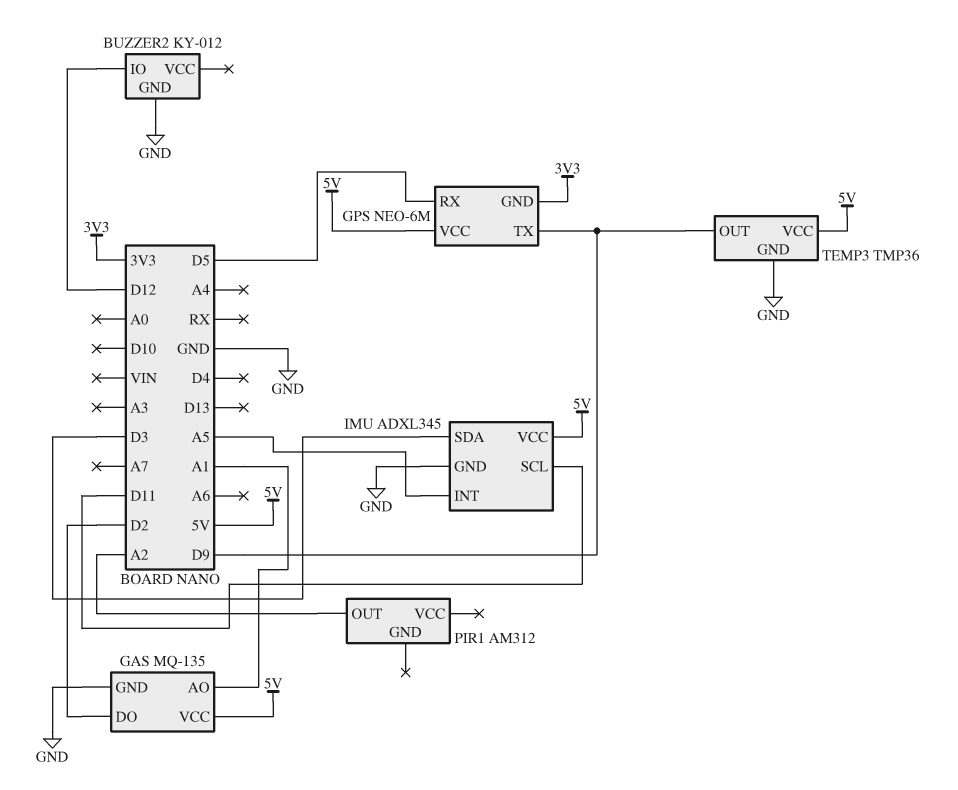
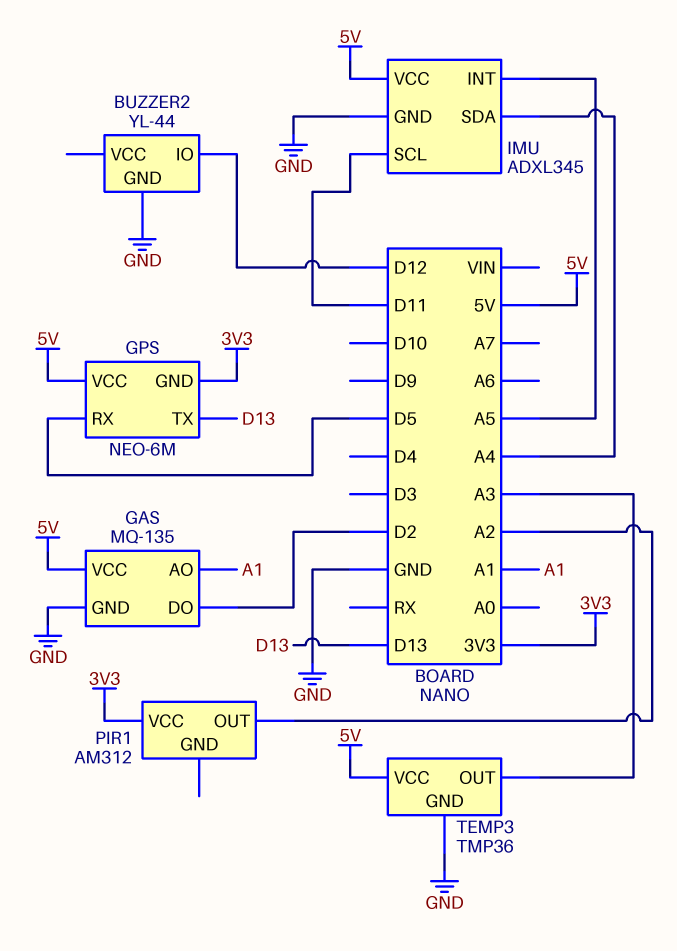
BUZZER2: KY-012 -> YL-44
GPS pin TX: D9 -> D13
IMU pin SDA: D3 -> A4
PIR1 pin VCC: none -> 3V3
TEMP3 pin OUT: D9 -> A3

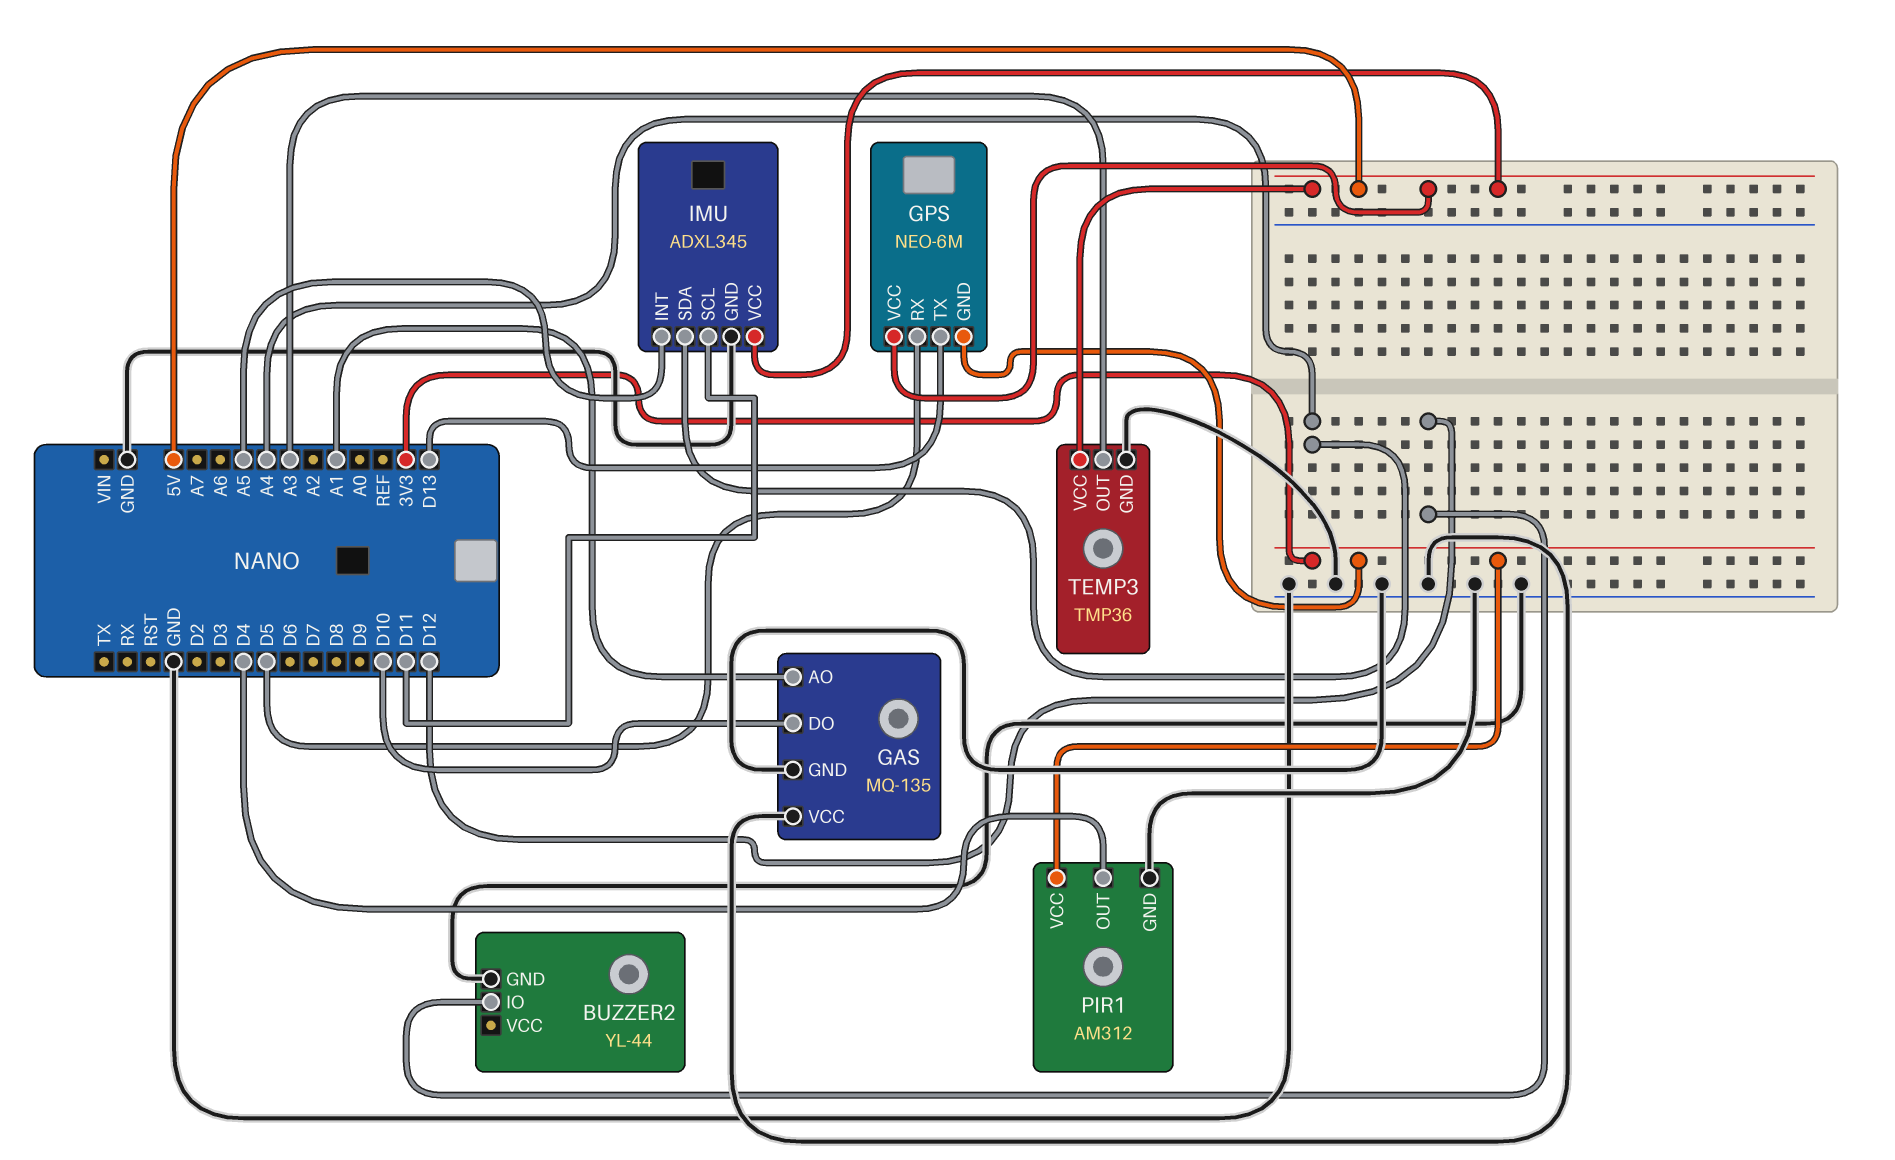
GAS pin DO: D2 -> D10
GAS pin VCC: 5V -> GND
PIR1 pin GND: none -> GND
PIR1 pin OUT: A2 -> D4

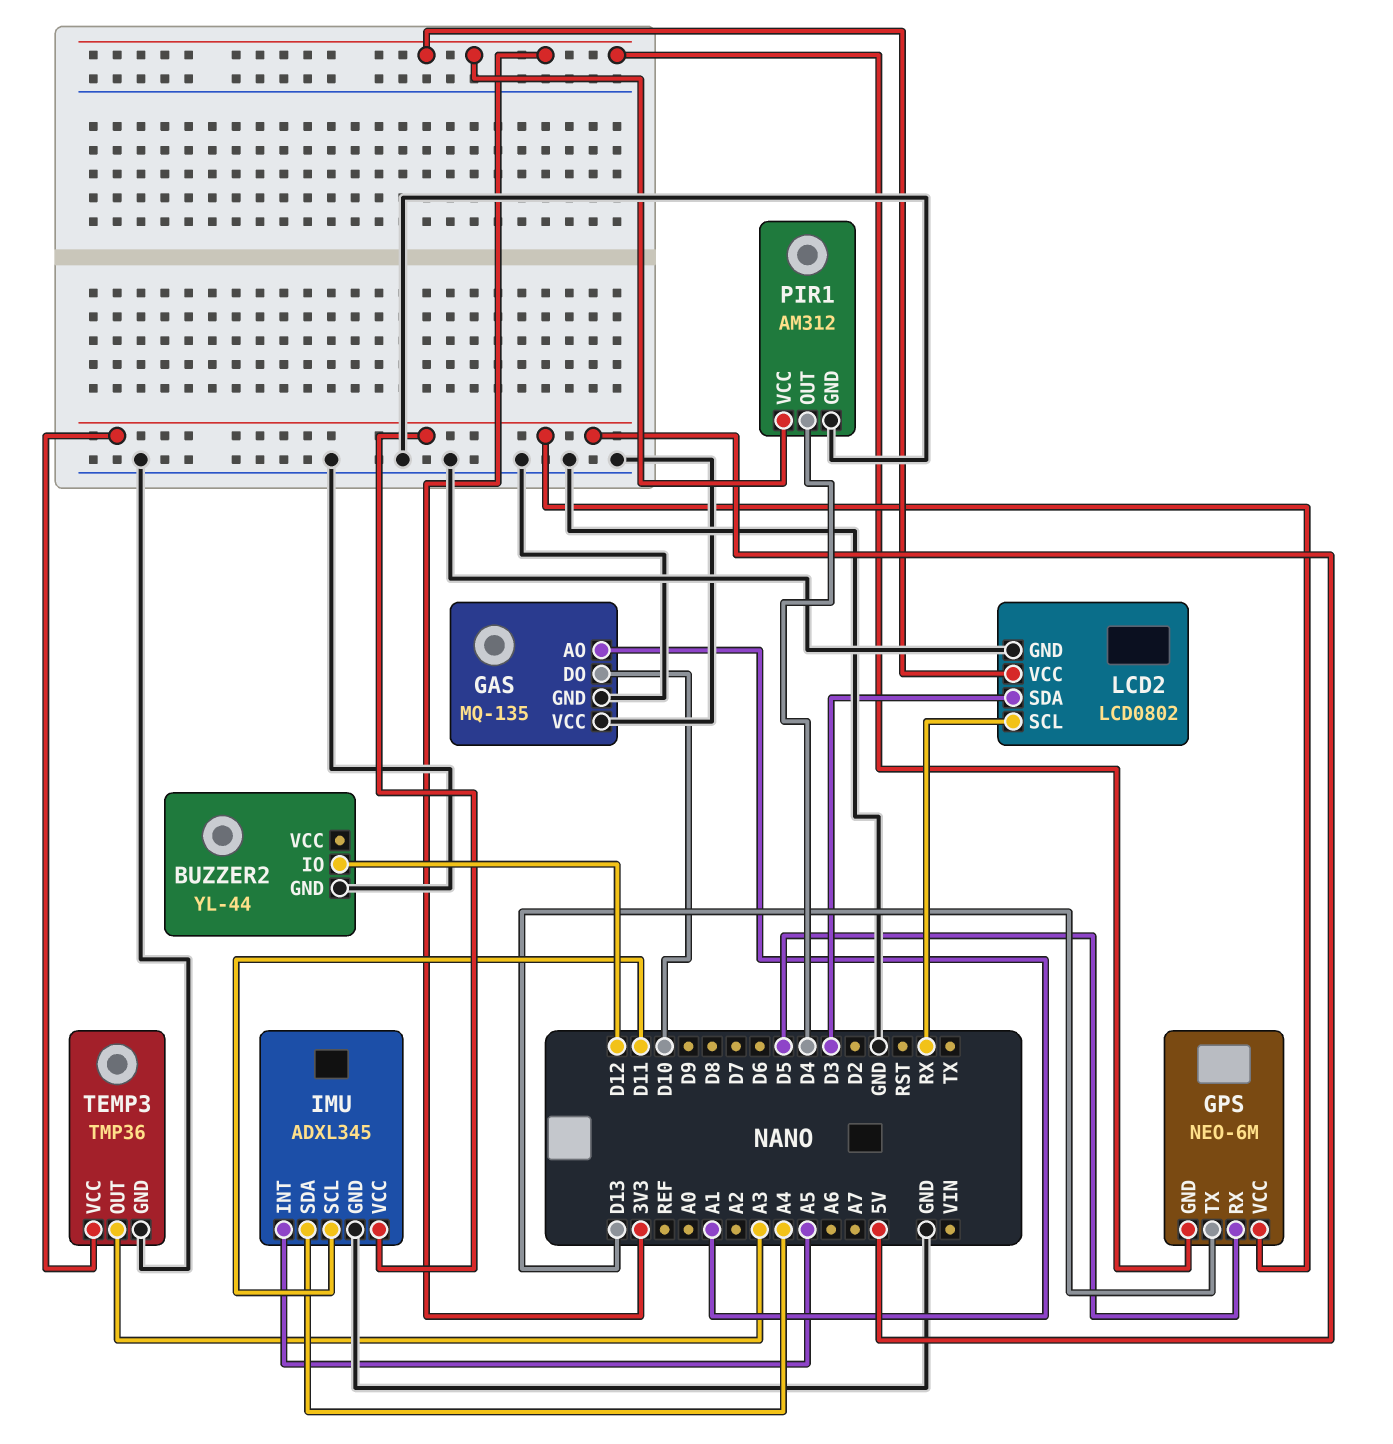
LCD2: none -> LCD0802
LCD2 pin GND: none -> GND
LCD2 pin SCL: none -> RX
LCD2 pin SDA: none -> D3
LCD2 pin VCC: none -> 3V3

